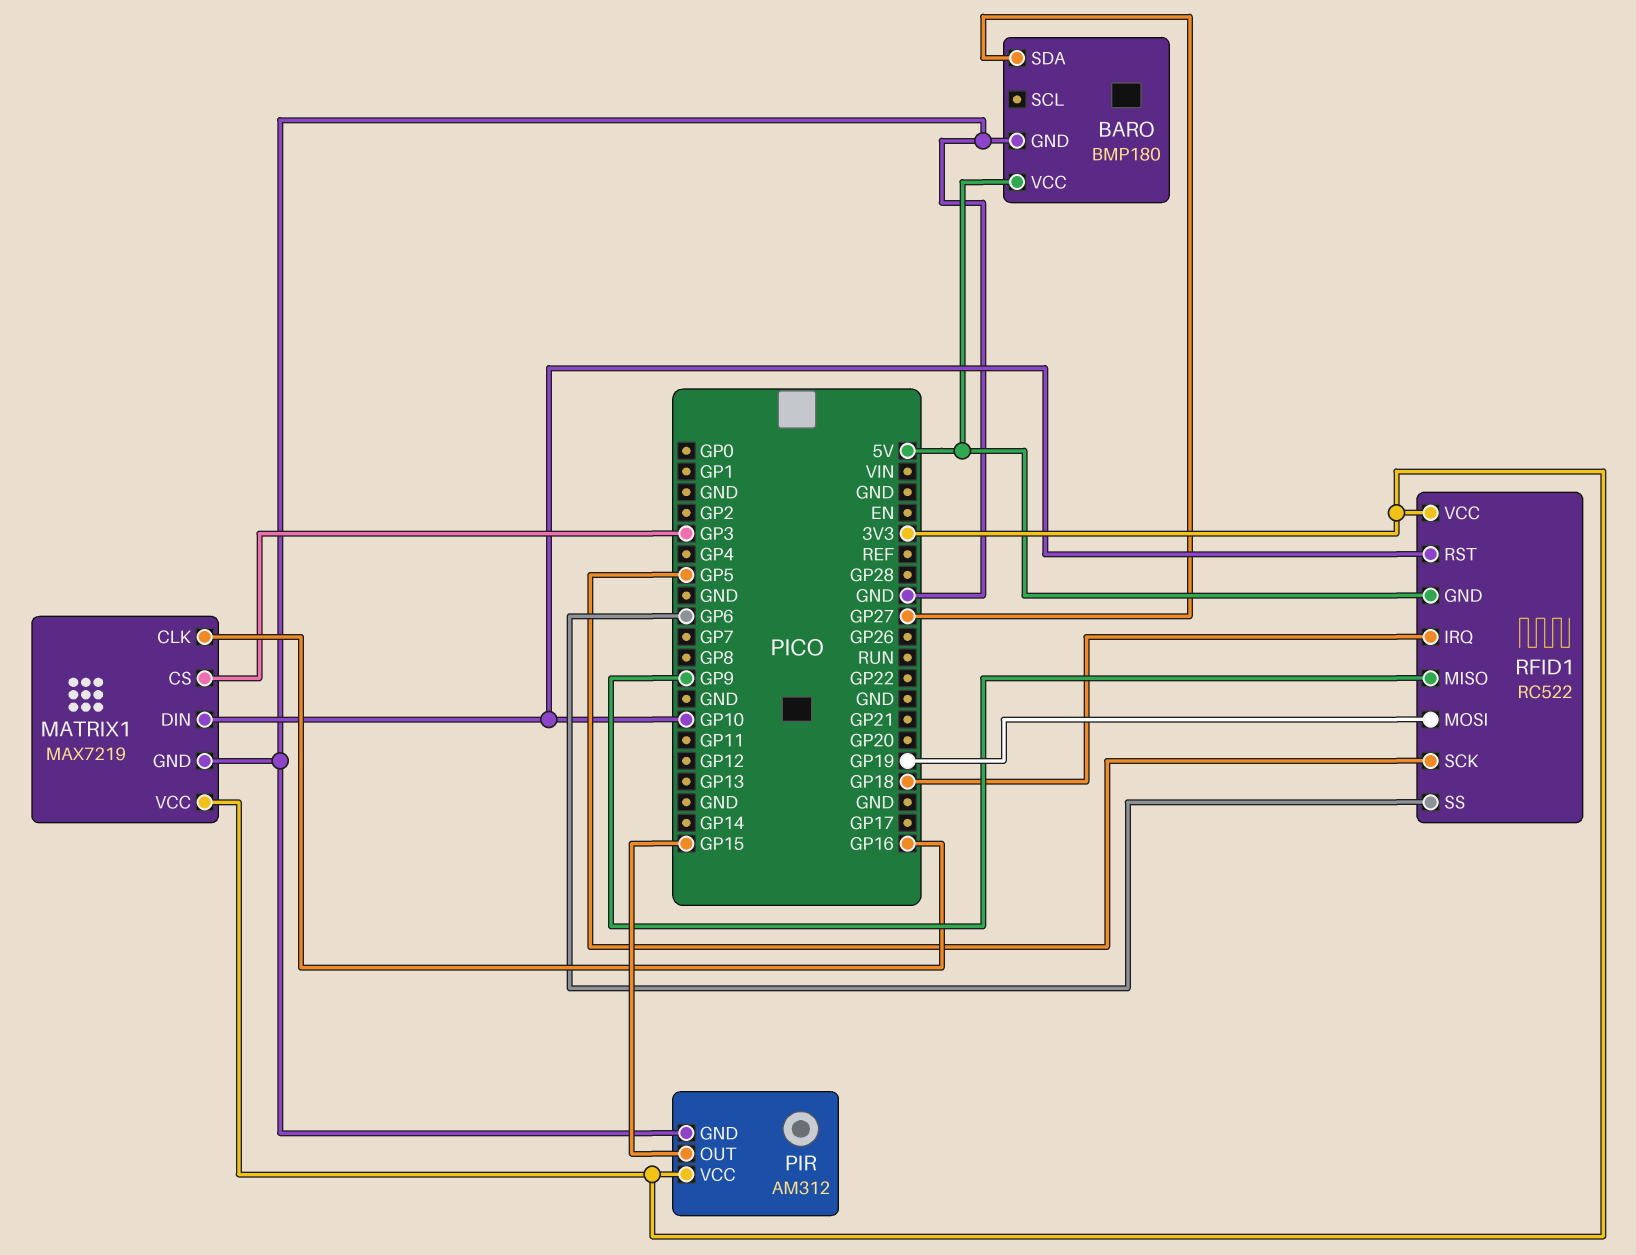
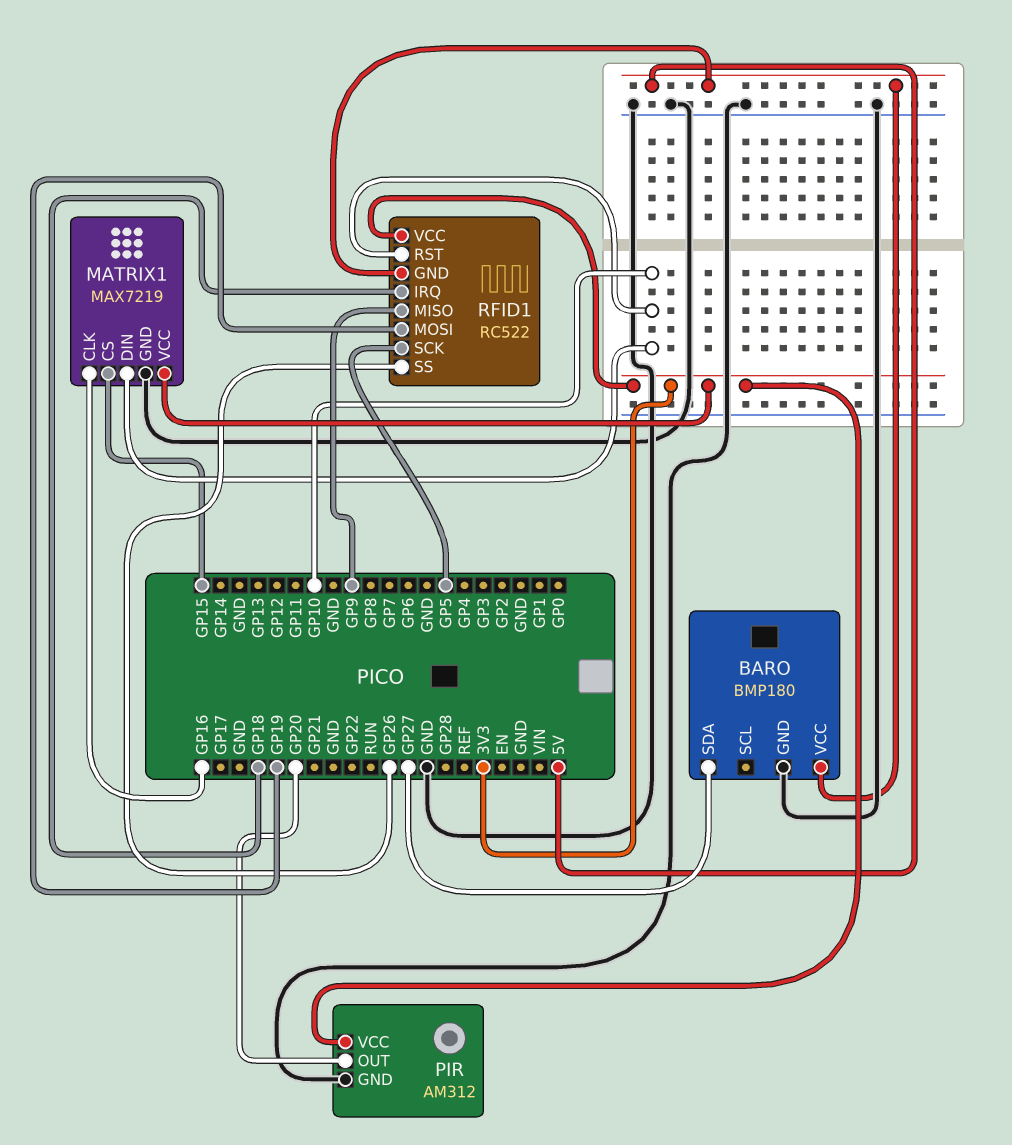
MATRIX1 pin CS: GP3 -> GP15
PIR pin OUT: GP15 -> GP20
RFID1 pin SS: GP6 -> GP26

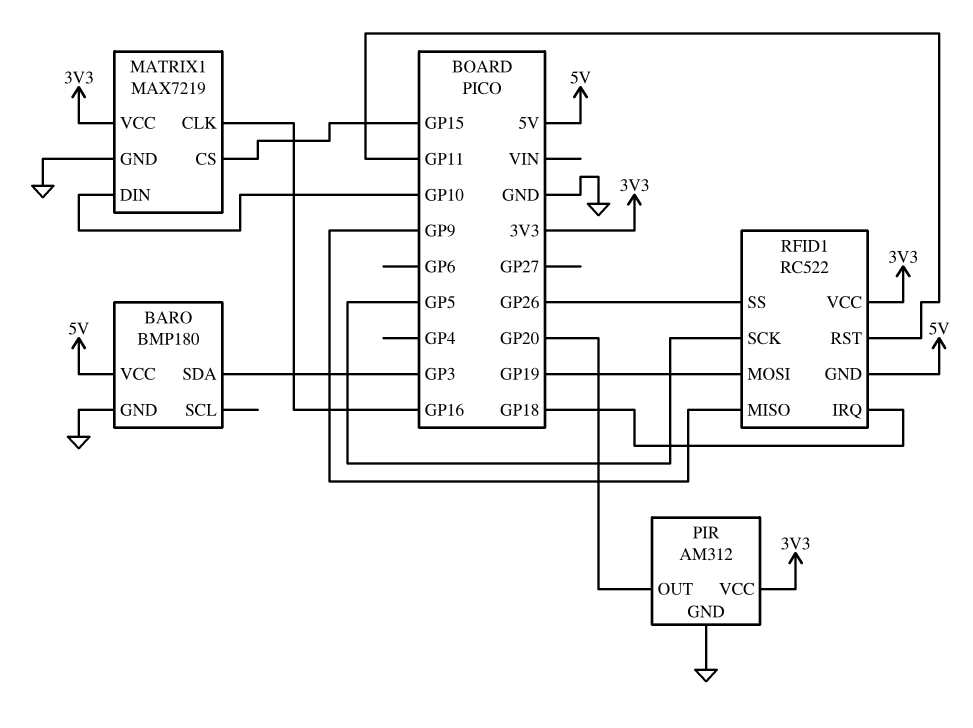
BARO pin SDA: GP27 -> GP3
RFID1 pin RST: GP10 -> GP11

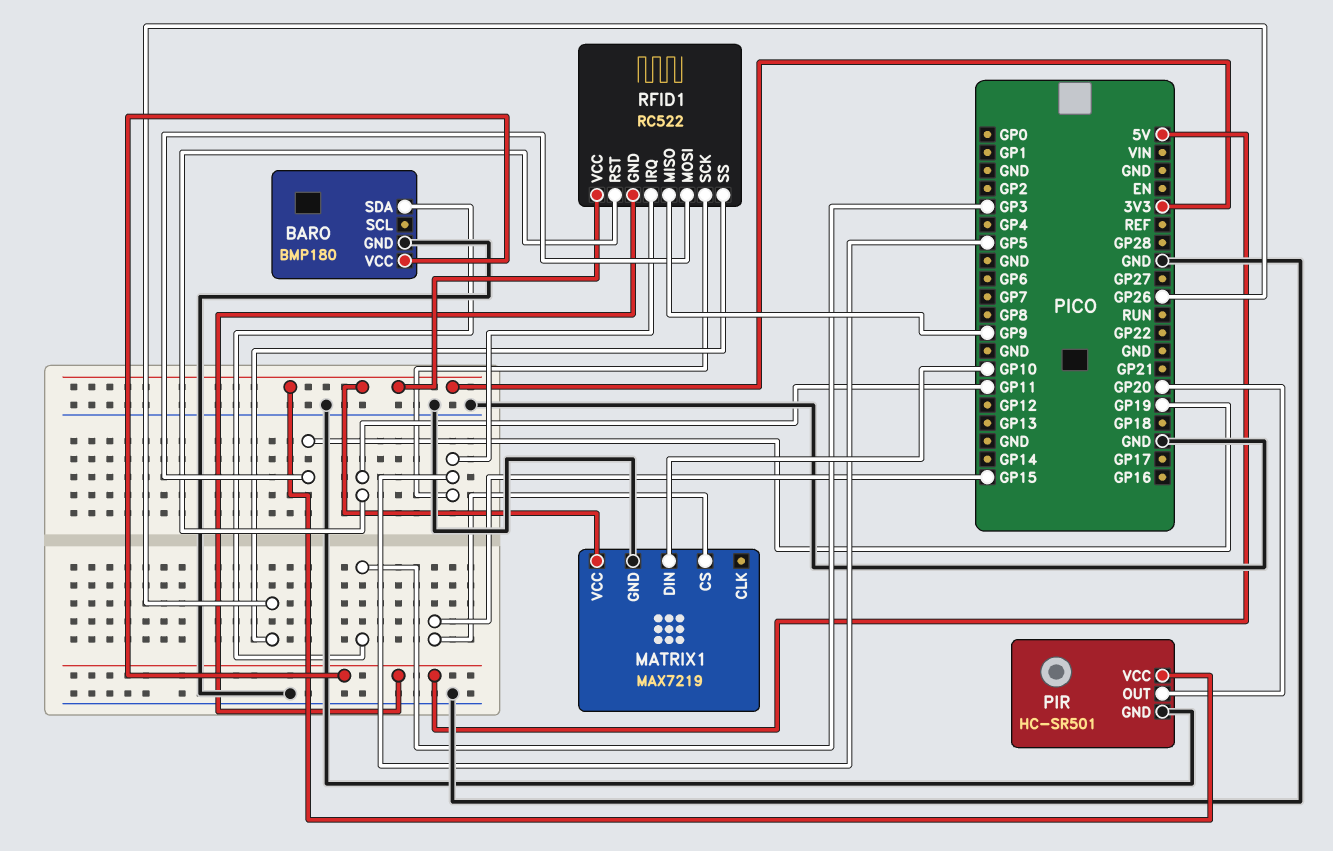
MATRIX1 pin CLK: GP16 -> none
PIR: AM312 -> HC-SR501
RFID1 pin IRQ: GP18 -> GP5

